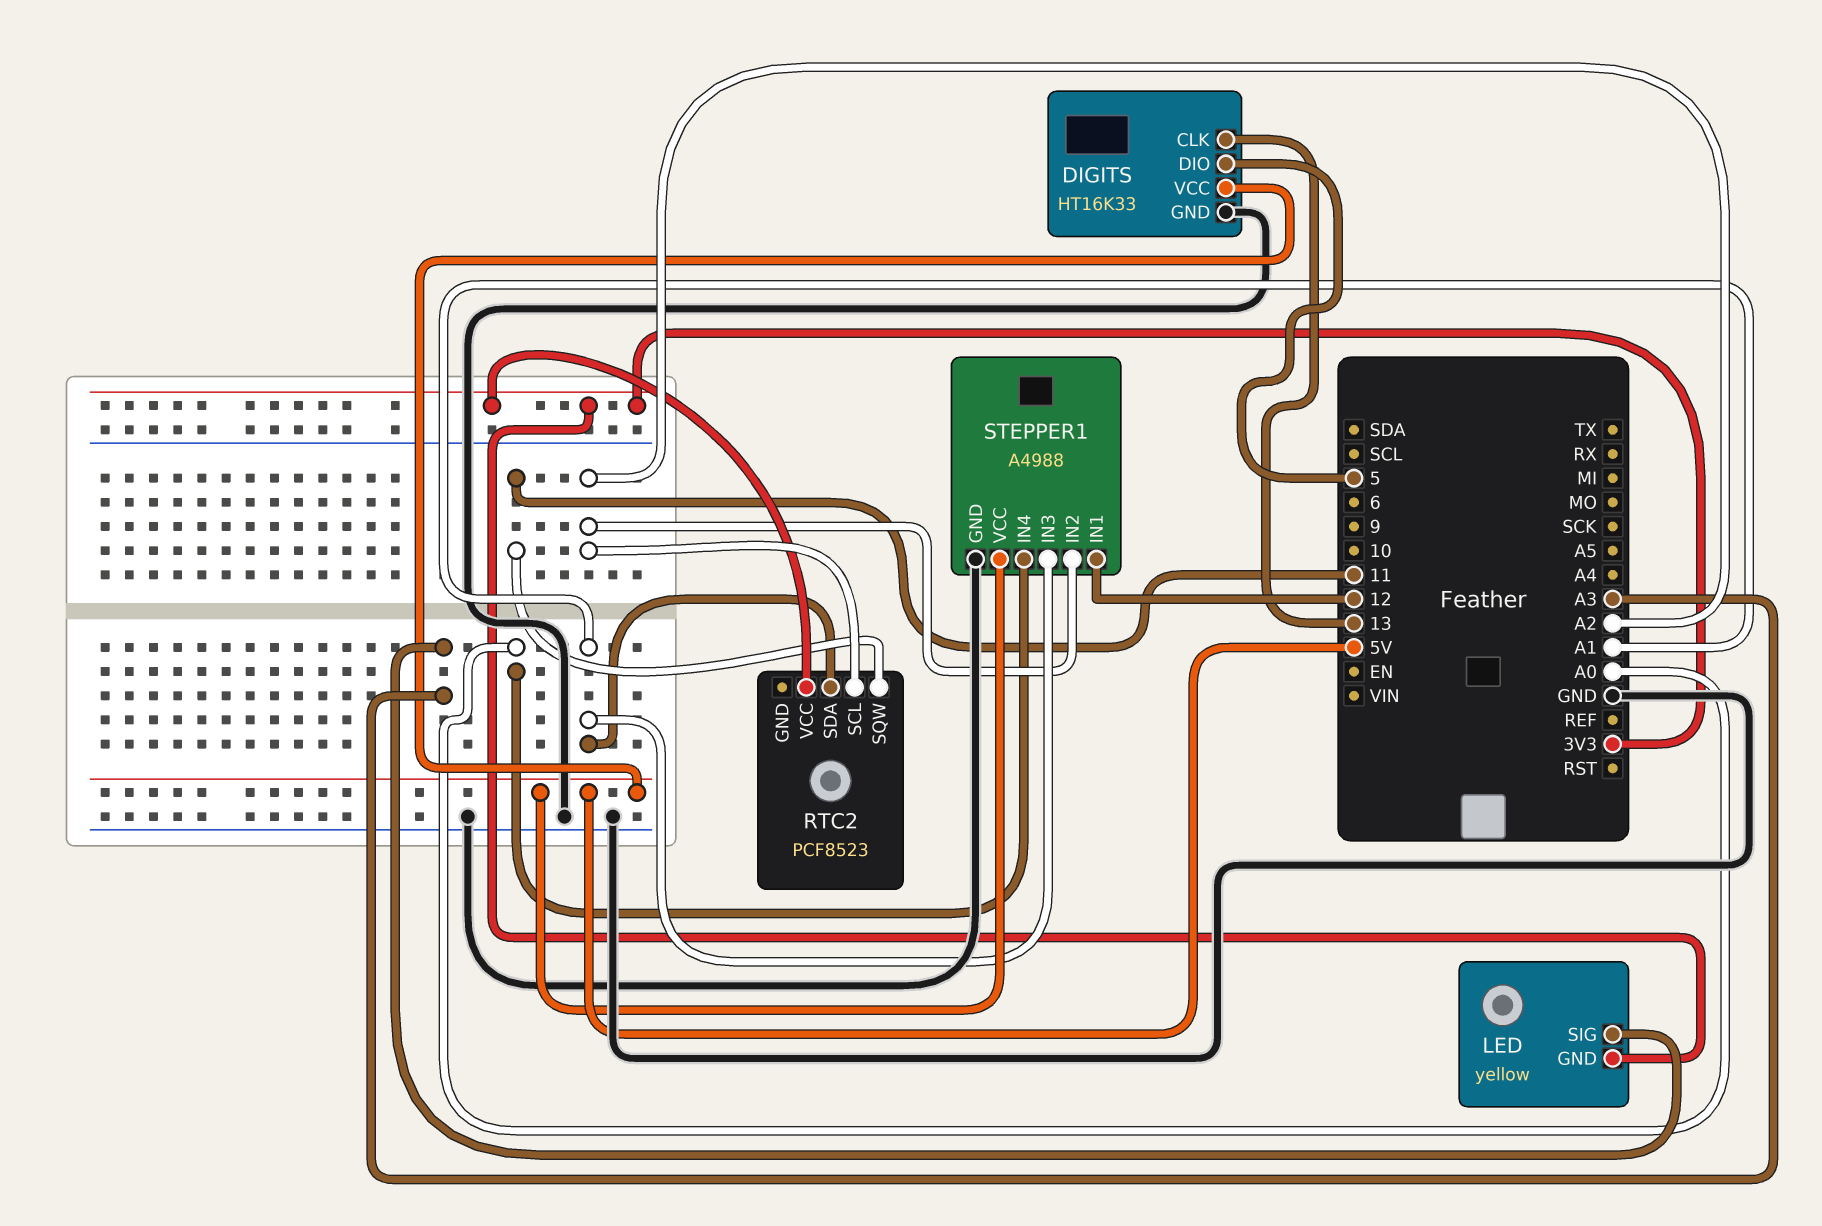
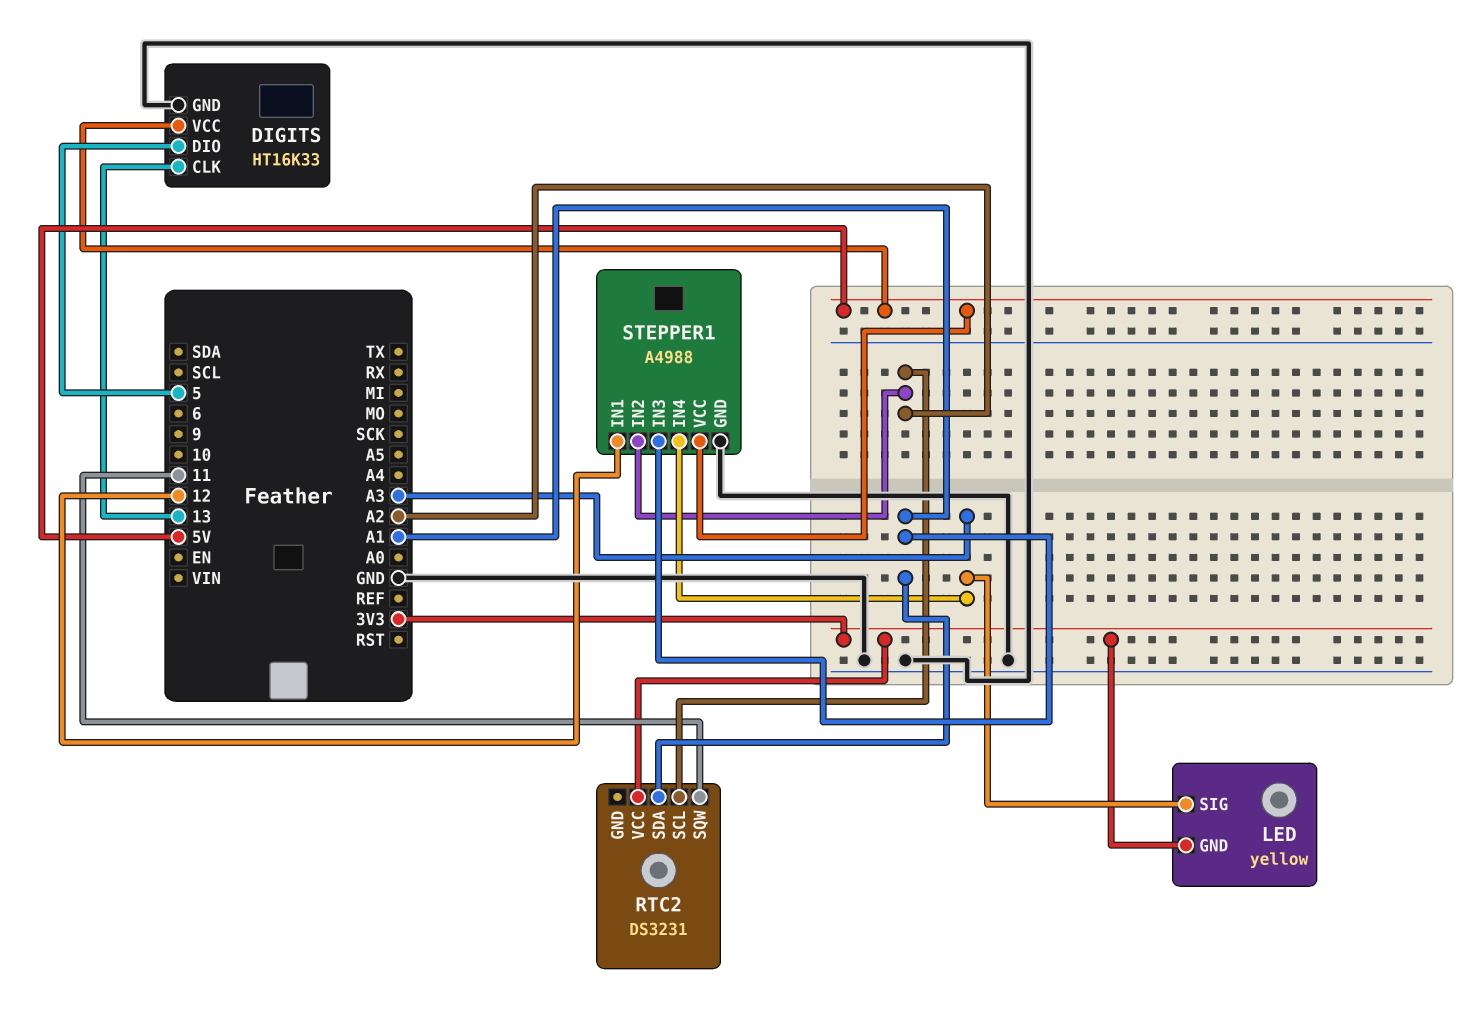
RTC2: PCF8523 -> DS3231
STEPPER1 pin IN4: A0 -> A3

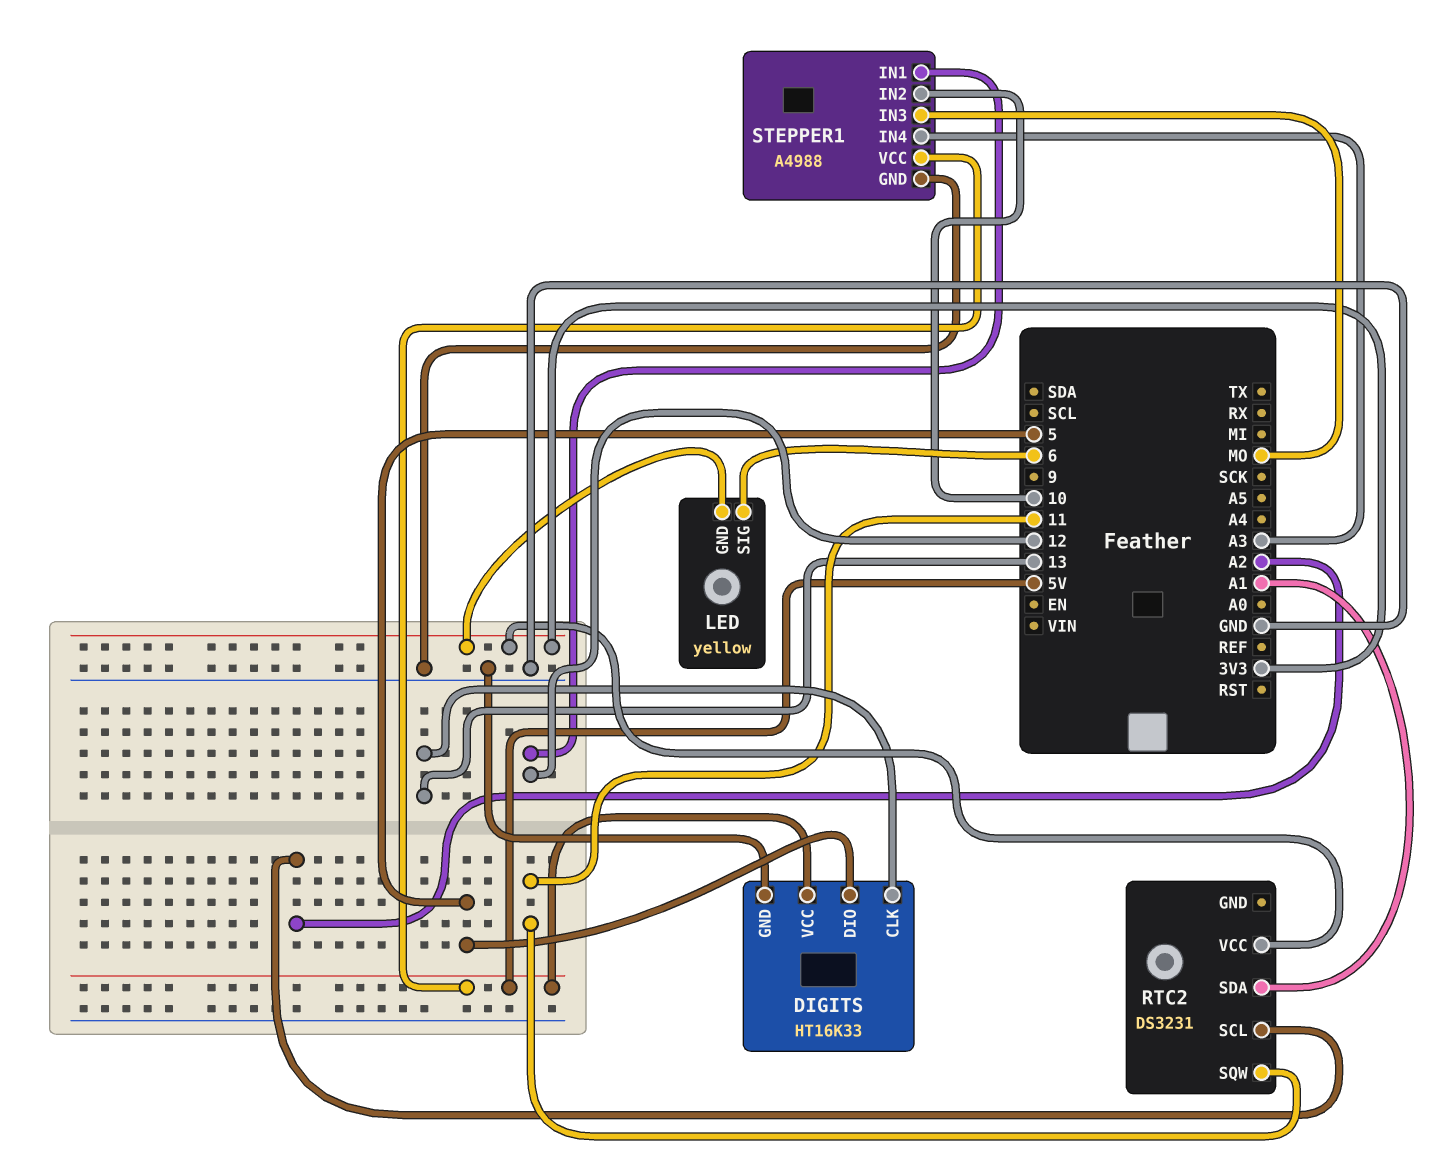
LED pin SIG: A3 -> 6
STEPPER1 pin IN2: A2 -> 10
STEPPER1 pin IN3: A1 -> MO

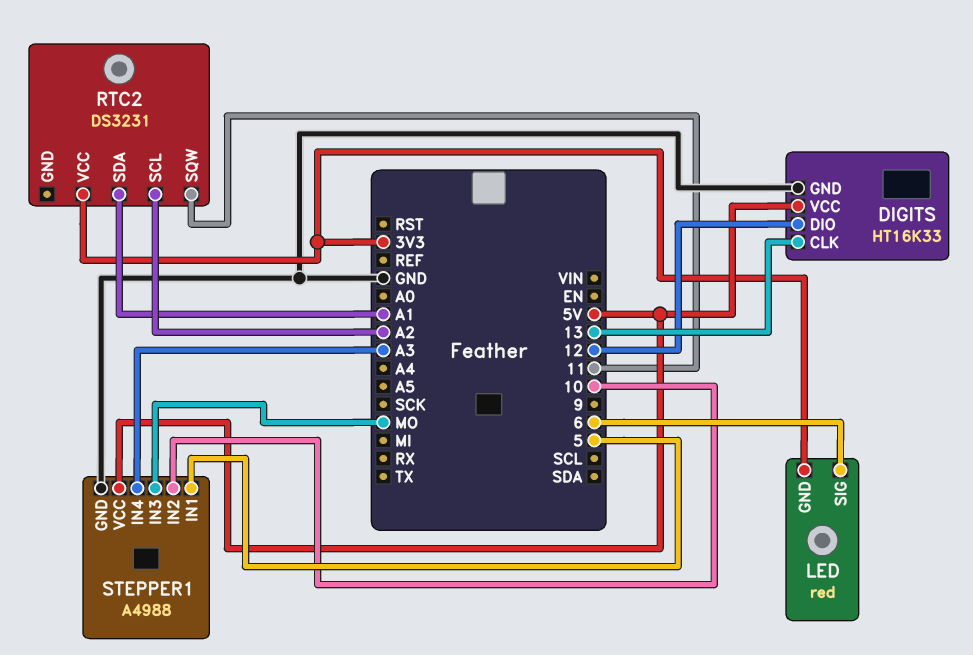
DIGITS pin DIO: 5 -> 12
LED: yellow -> red
STEPPER1 pin IN1: 12 -> 5

